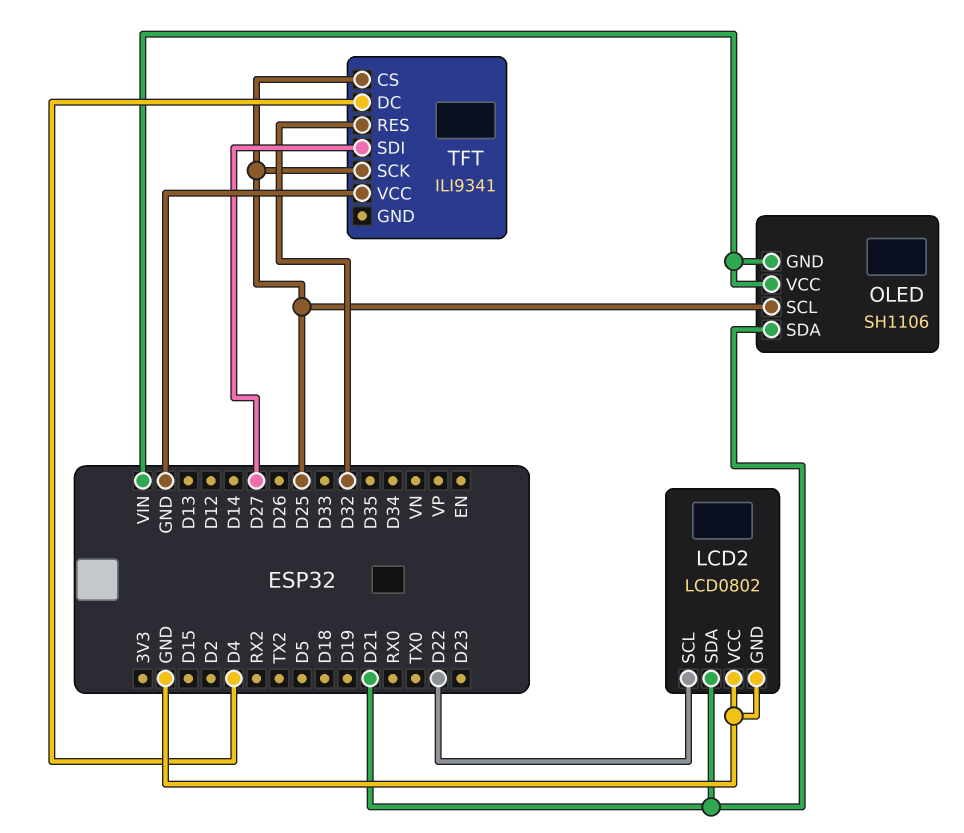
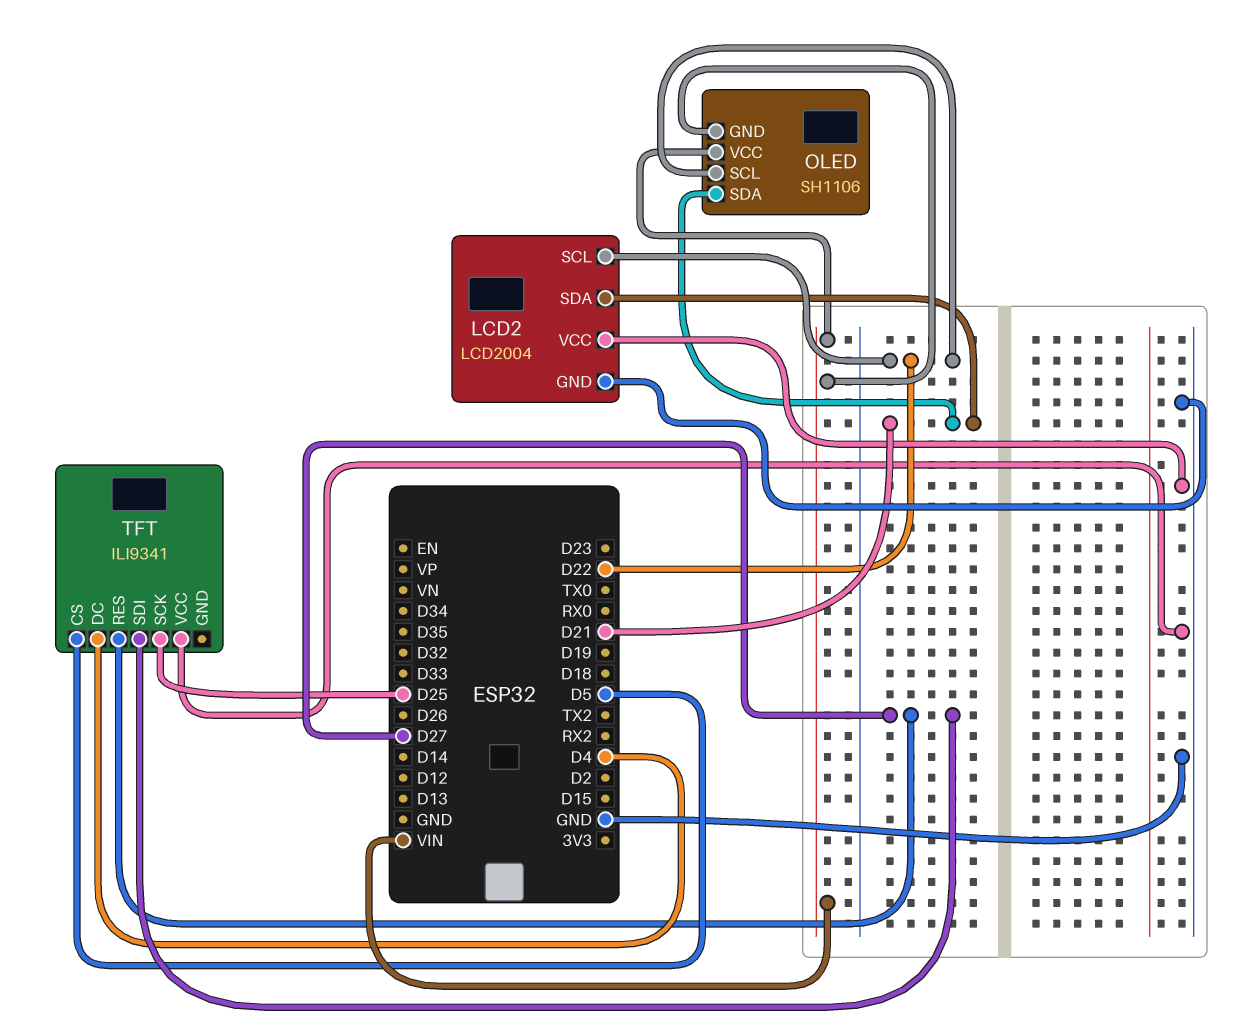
LCD2: LCD0802 -> LCD2004
OLED pin SCL: D25 -> D22
TFT pin CS: D25 -> D5
TFT pin RES: D32 -> D27

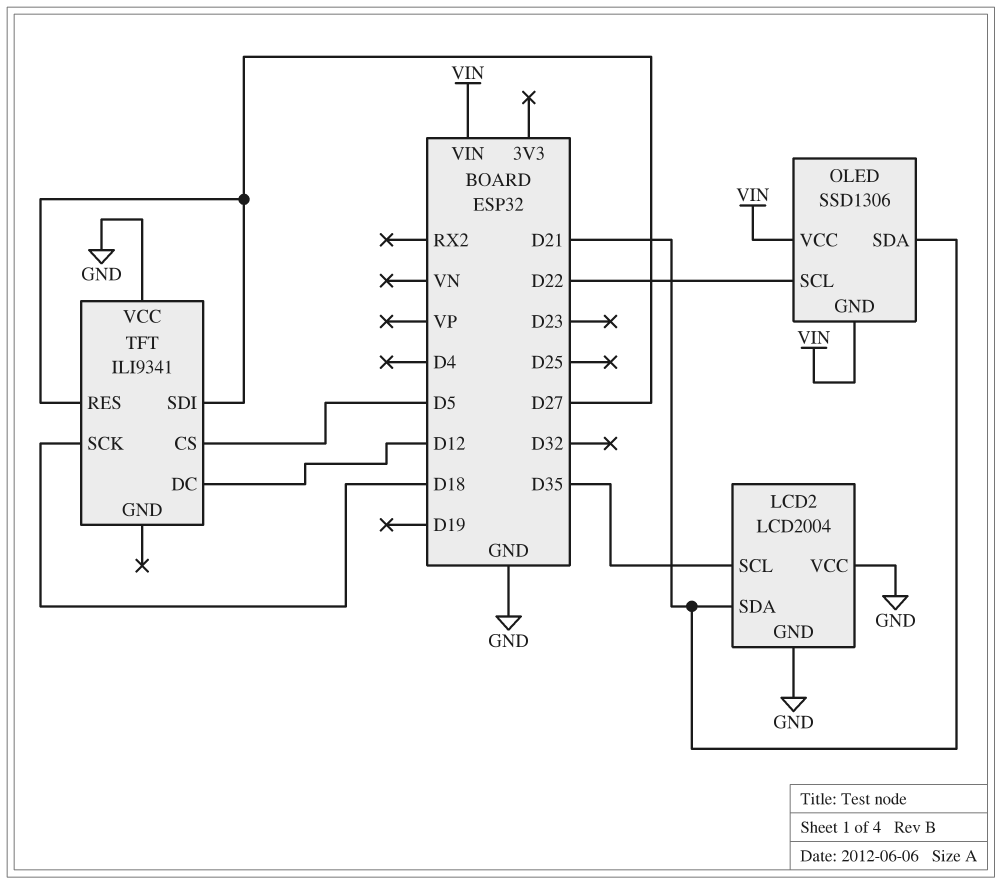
LCD2 pin SCL: D22 -> D35
OLED: SH1106 -> SSD1306
TFT pin DC: D4 -> D12
TFT pin SCK: D25 -> D18

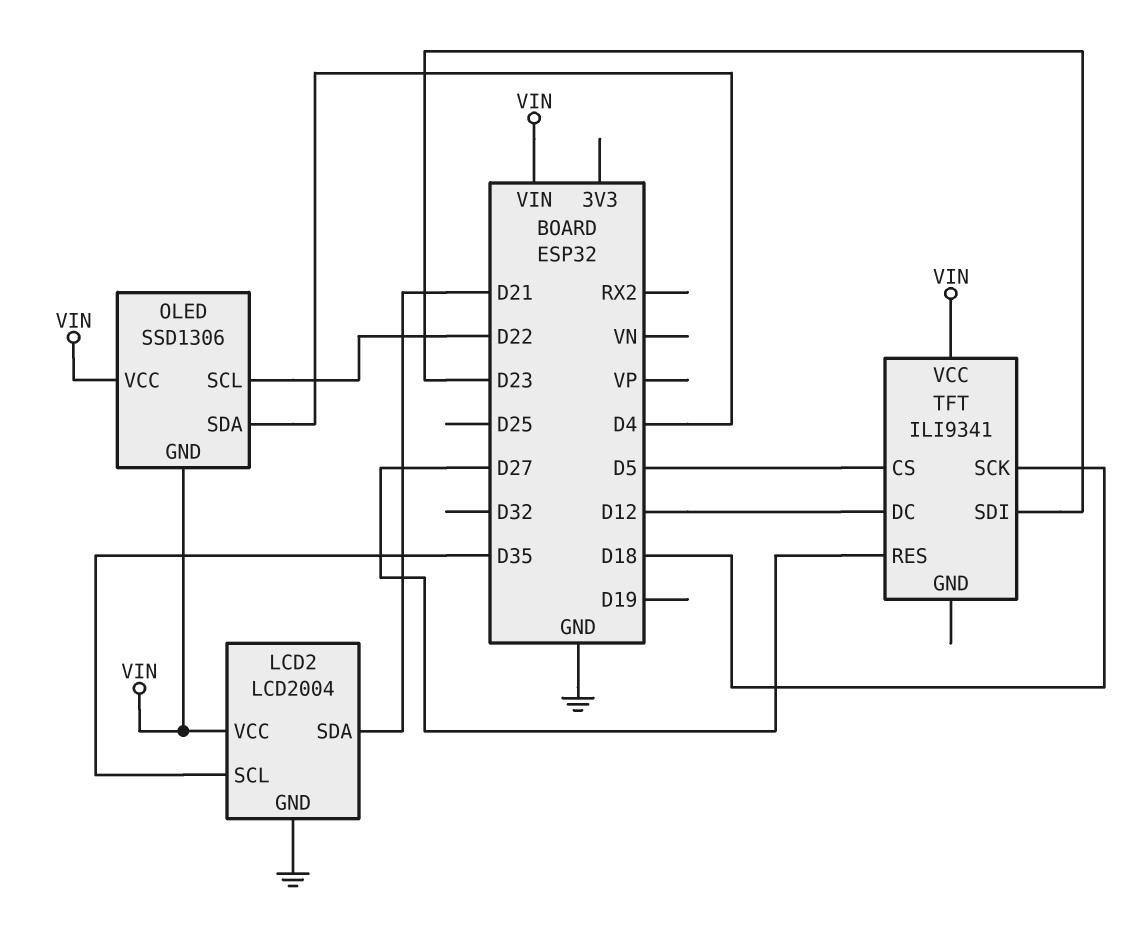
LCD2 pin VCC: GND -> VIN
OLED pin SDA: D21 -> D4
TFT pin SDI: D27 -> D23
TFT pin VCC: GND -> VIN

